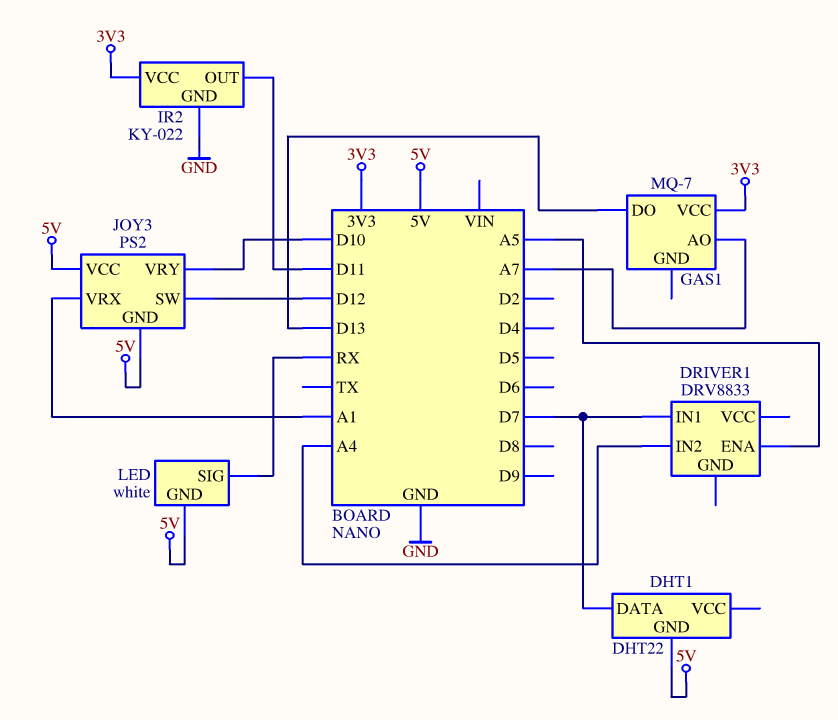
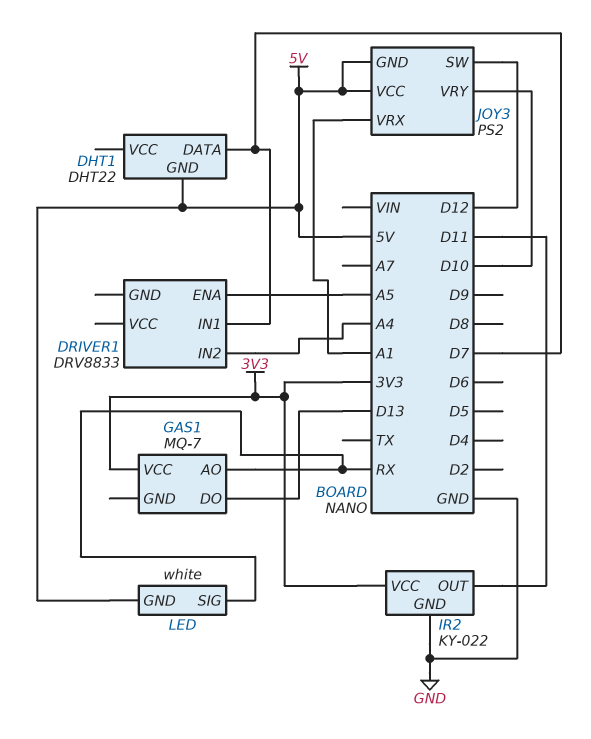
GAS1 pin AO: A7 -> RX

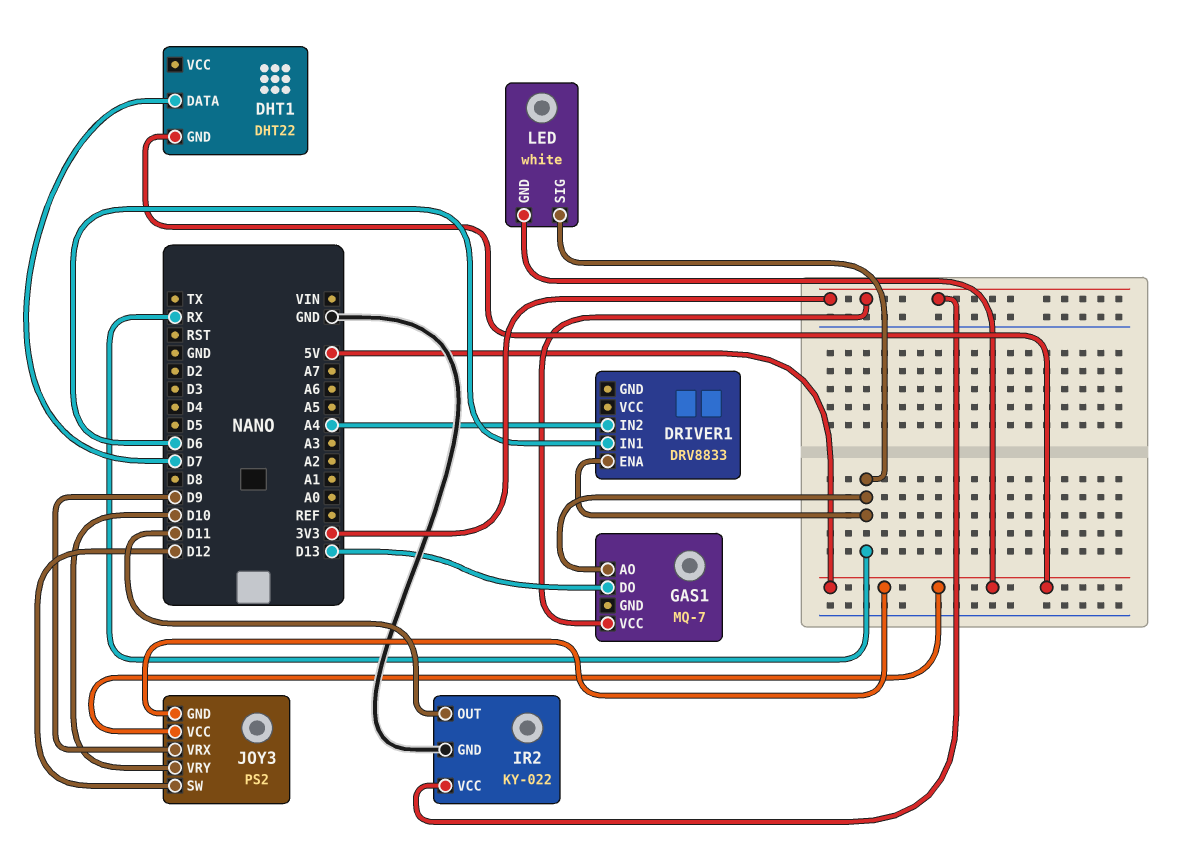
DRIVER1 pin ENA: A5 -> RX
DRIVER1 pin IN1: D7 -> D6
JOY3 pin VRX: A1 -> D9

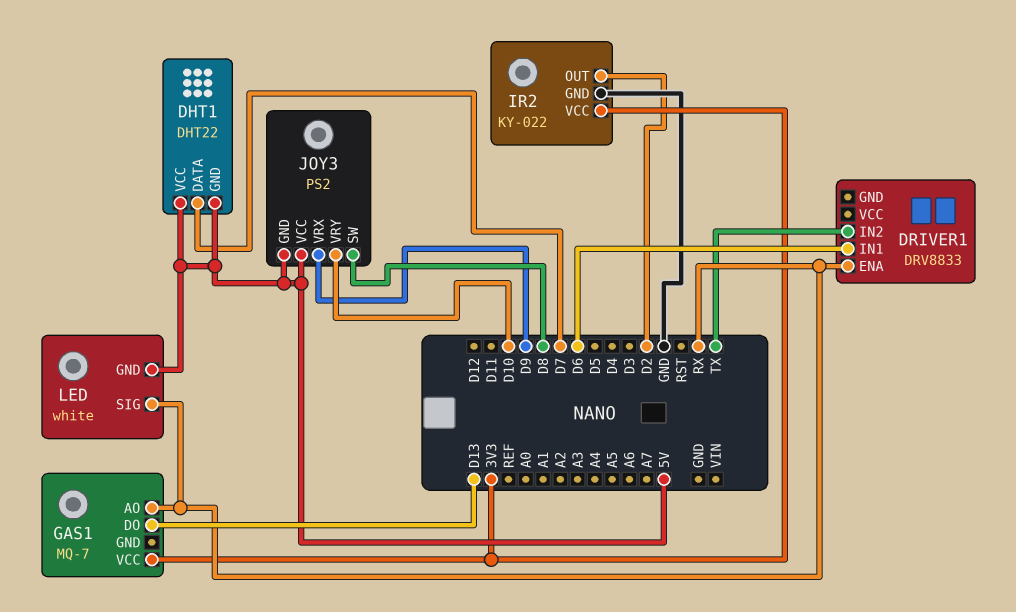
DHT1 pin VCC: none -> 5V
DRIVER1 pin IN2: A4 -> TX
IR2 pin OUT: D11 -> D2
JOY3 pin SW: D12 -> D8

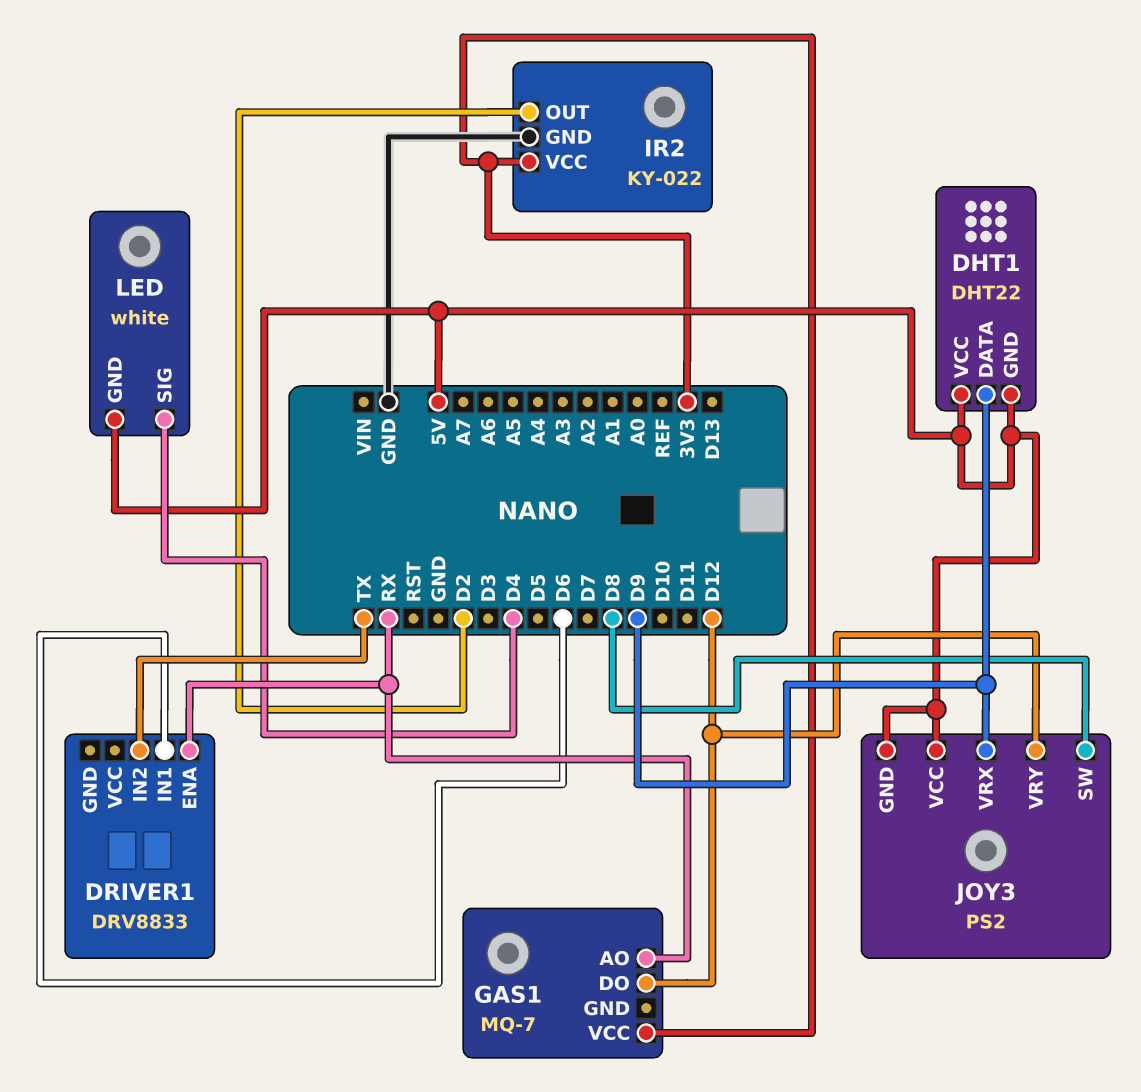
DHT1 pin DATA: D7 -> D9
GAS1 pin DO: D13 -> D12
JOY3 pin VRY: D10 -> D12
LED pin SIG: RX -> D4

